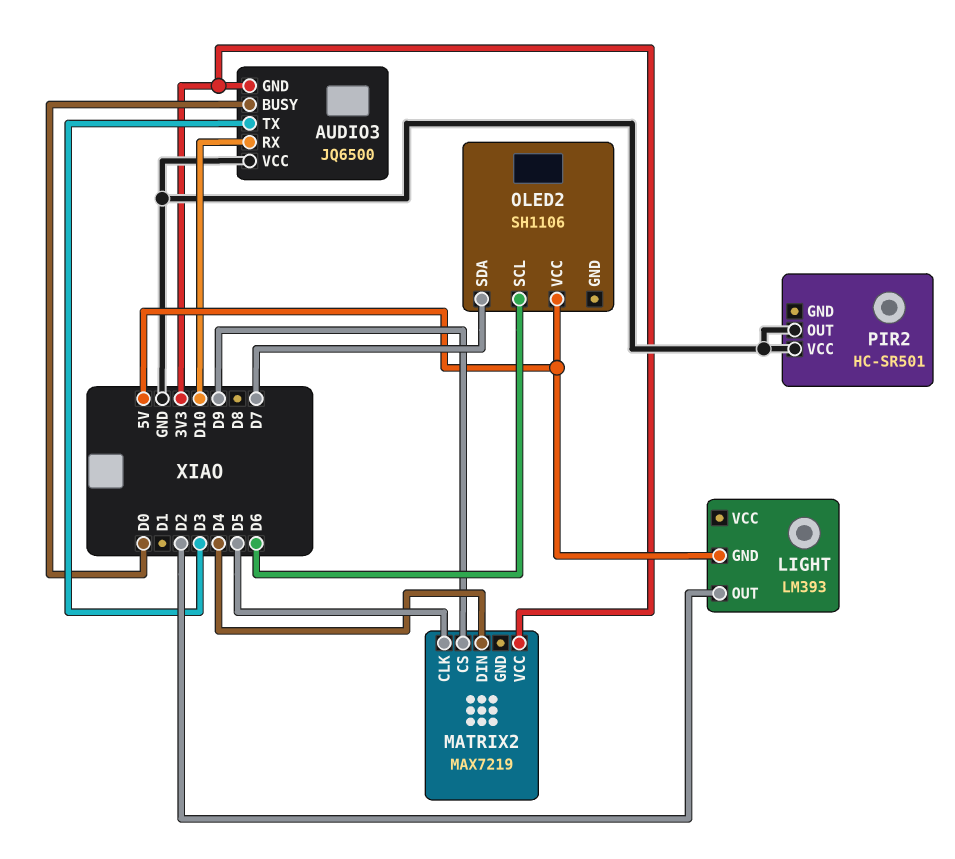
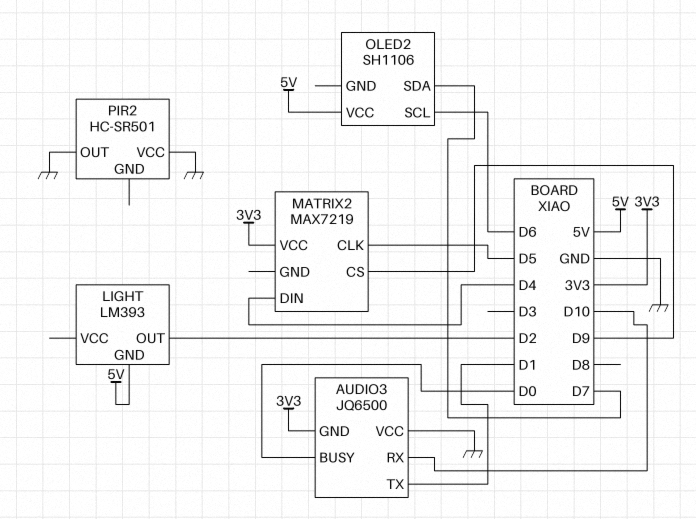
AUDIO3 pin TX: D3 -> D1

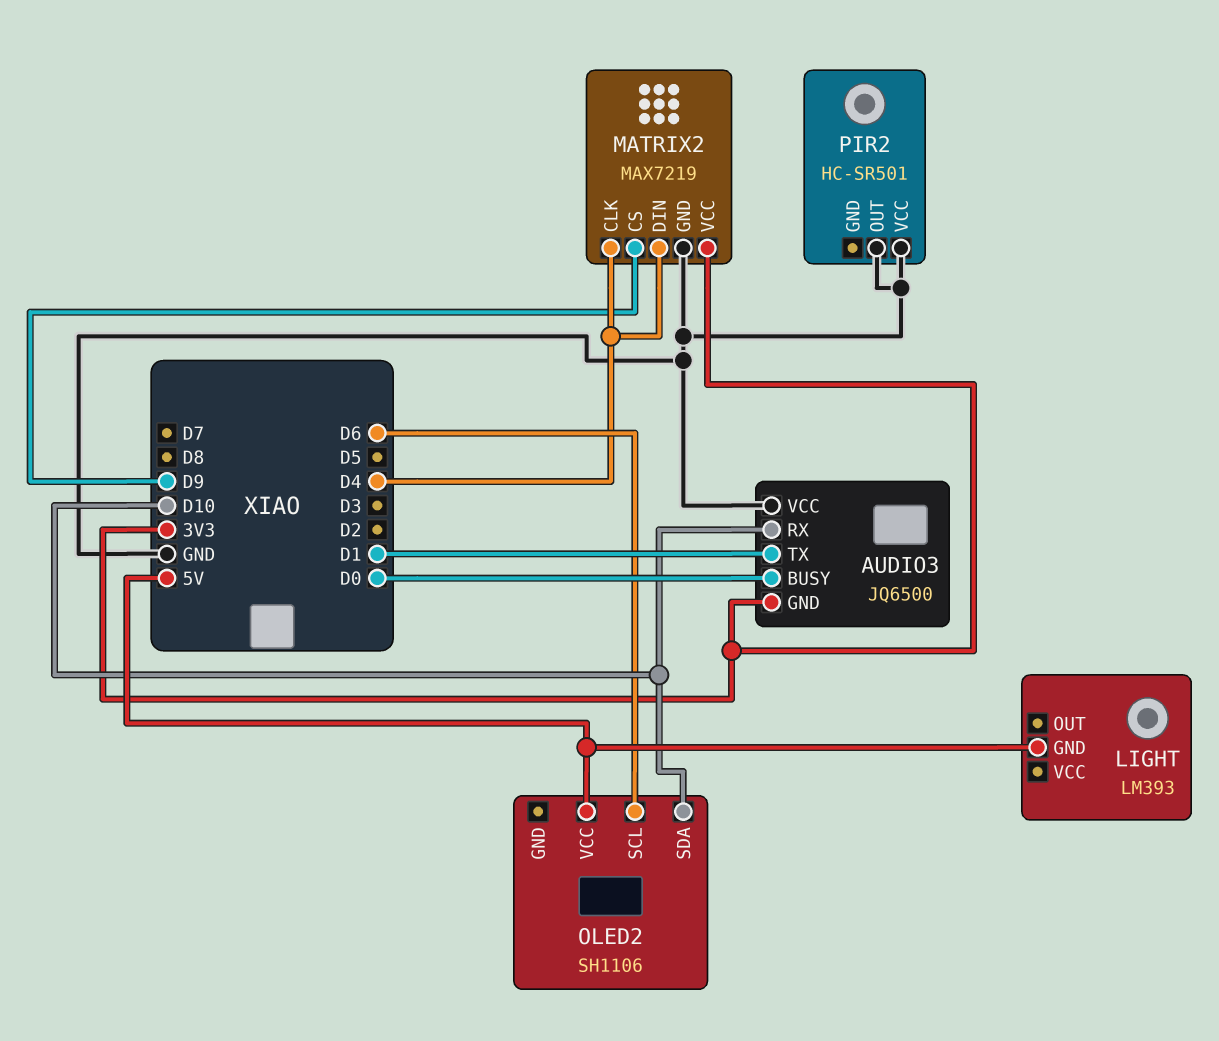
LIGHT pin OUT: D2 -> none
MATRIX2 pin CLK: D5 -> D4
MATRIX2 pin GND: none -> GND
OLED2 pin SDA: D7 -> D10

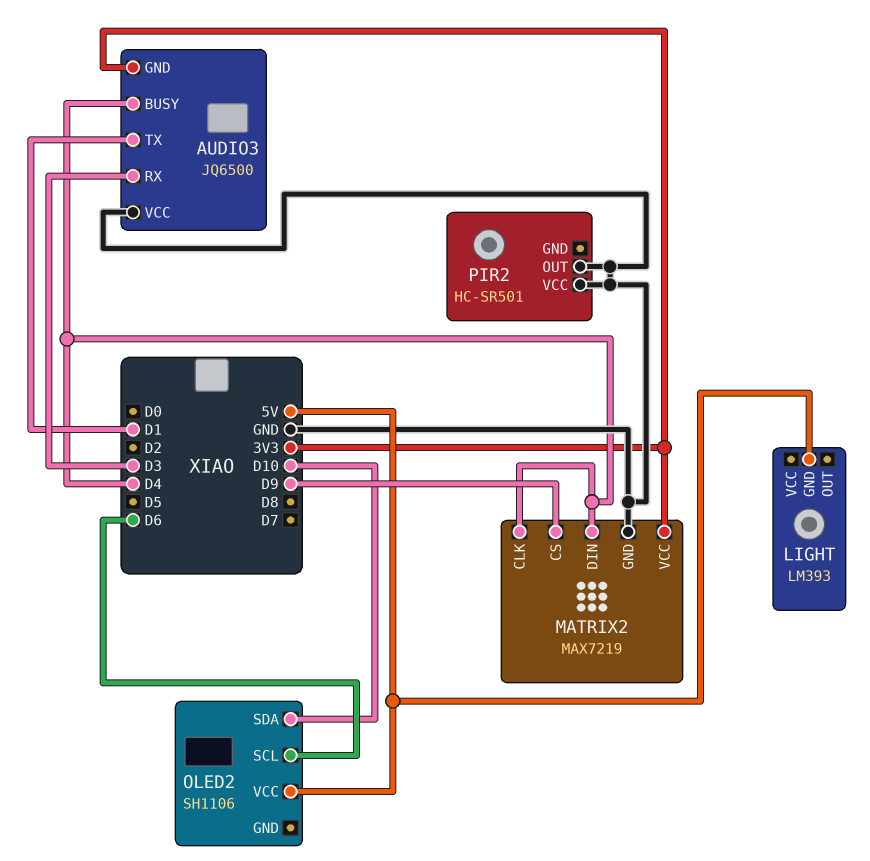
AUDIO3 pin BUSY: D0 -> D4
AUDIO3 pin RX: D10 -> D3

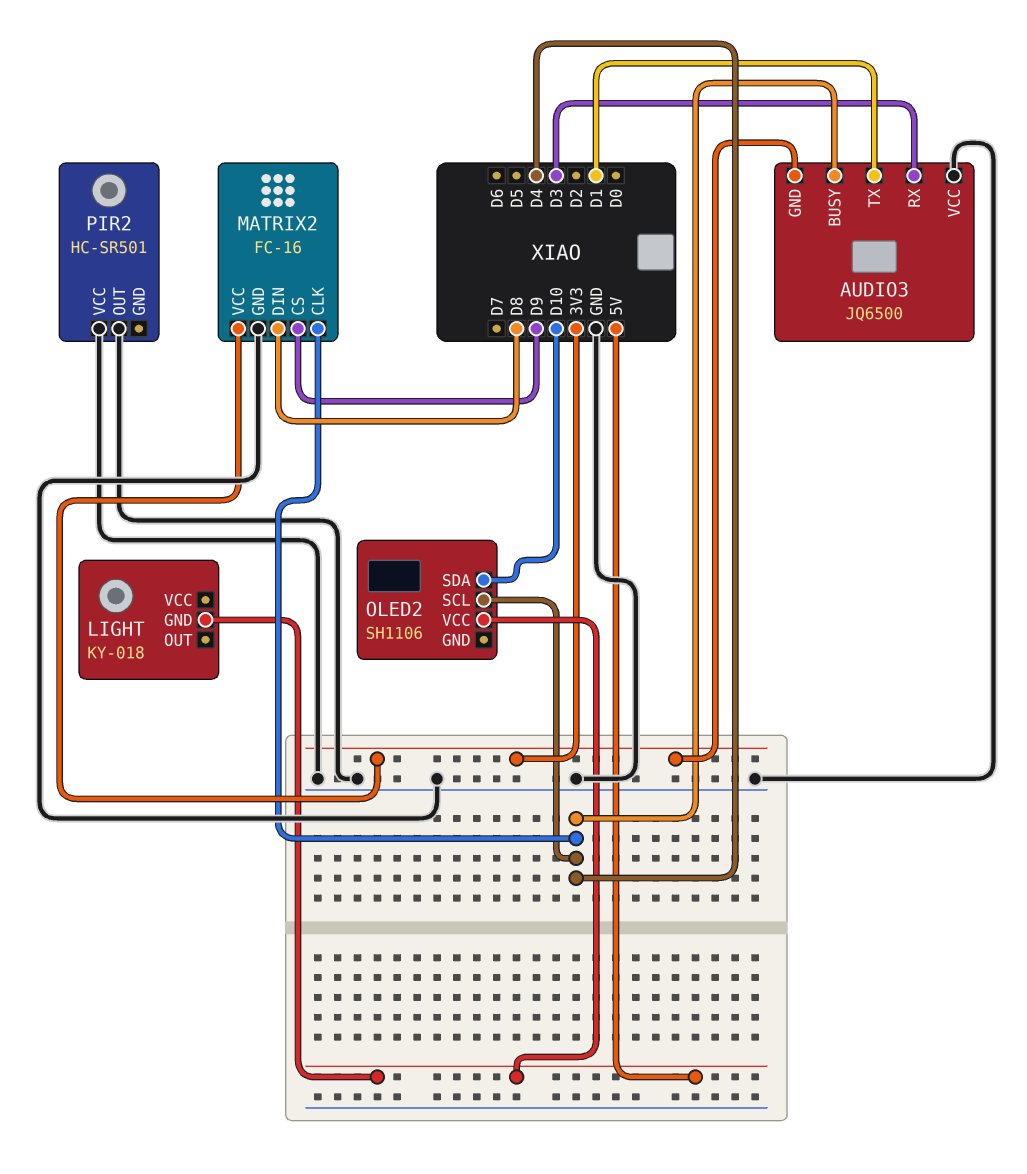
LIGHT: LM393 -> KY-018
MATRIX2: MAX7219 -> FC-16
MATRIX2 pin DIN: D4 -> D8
OLED2 pin SCL: D6 -> D4

